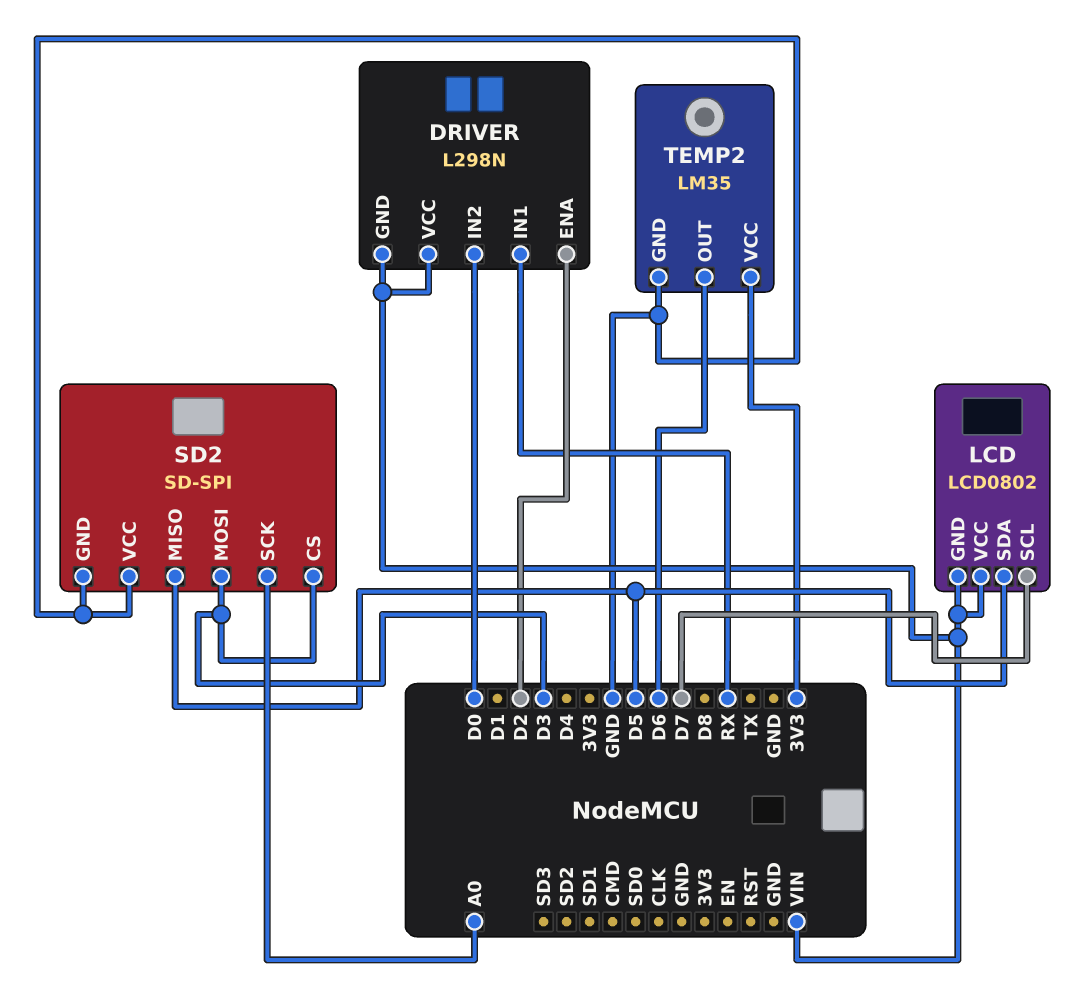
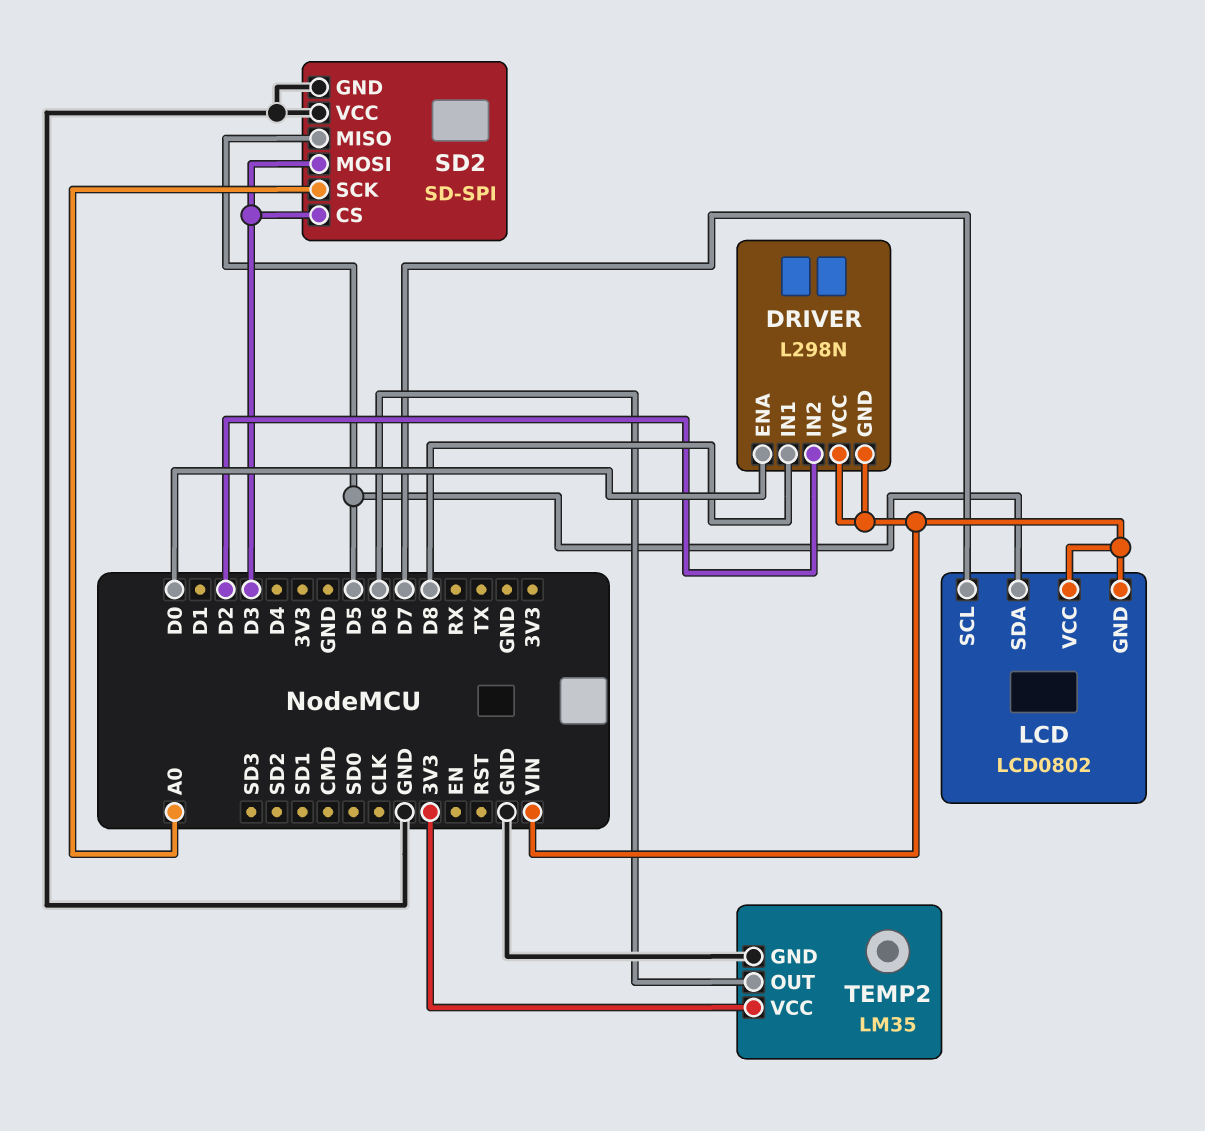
DRIVER pin ENA: D2 -> D0
DRIVER pin IN1: RX -> D8
DRIVER pin IN2: D0 -> D2

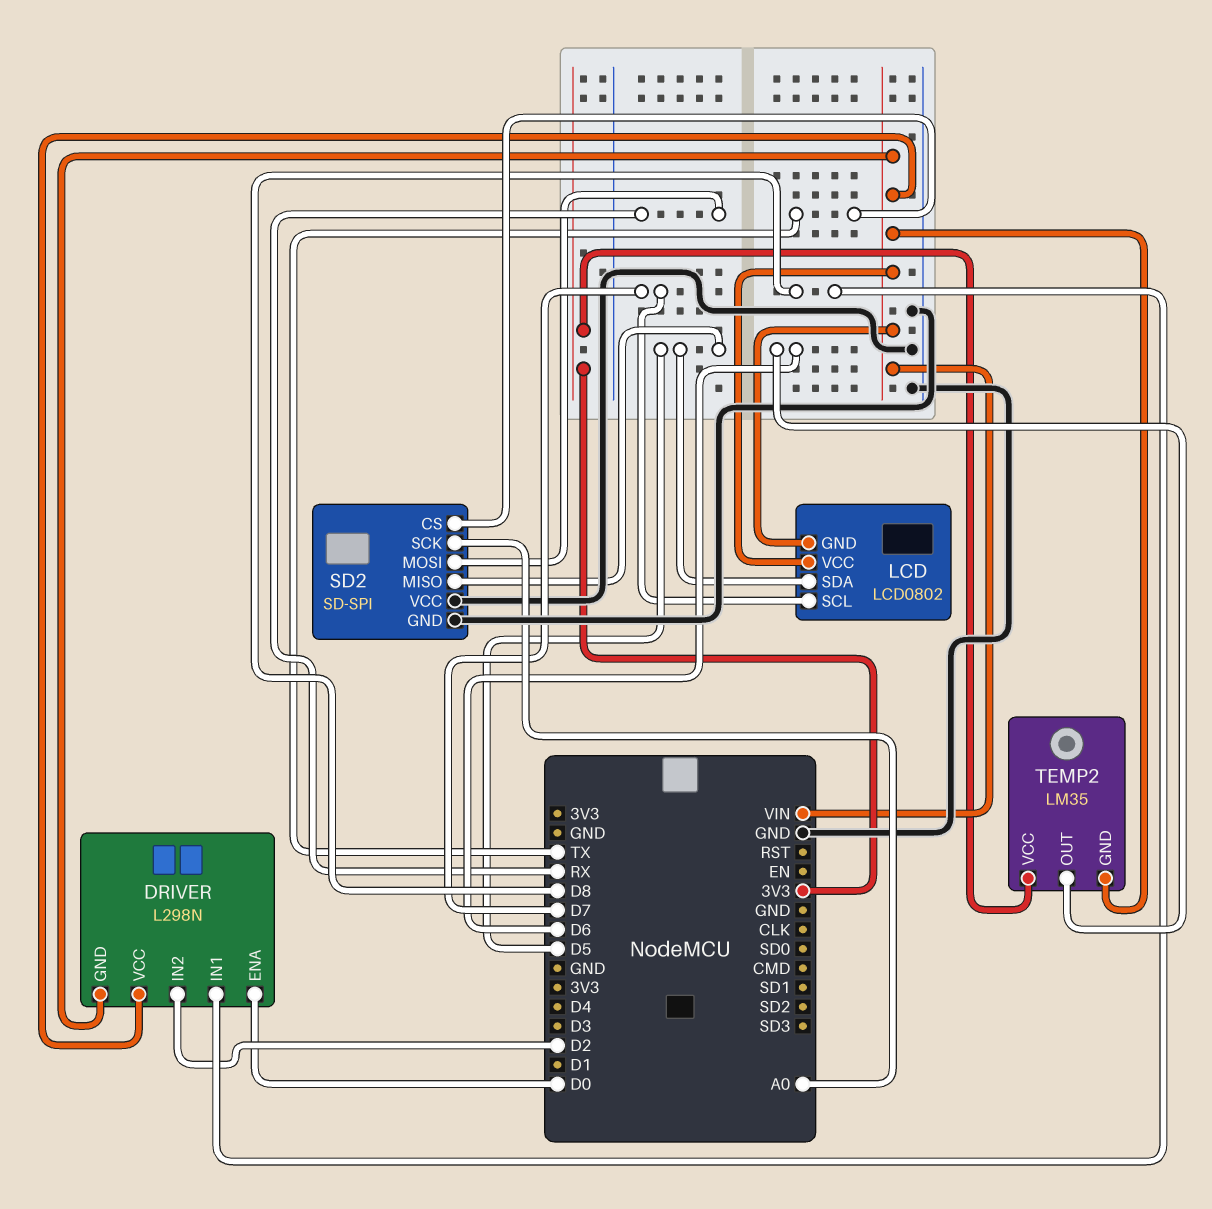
SD2 pin CS: D3 -> TX
SD2 pin MOSI: D3 -> RX
TEMP2 pin GND: GND -> VIN

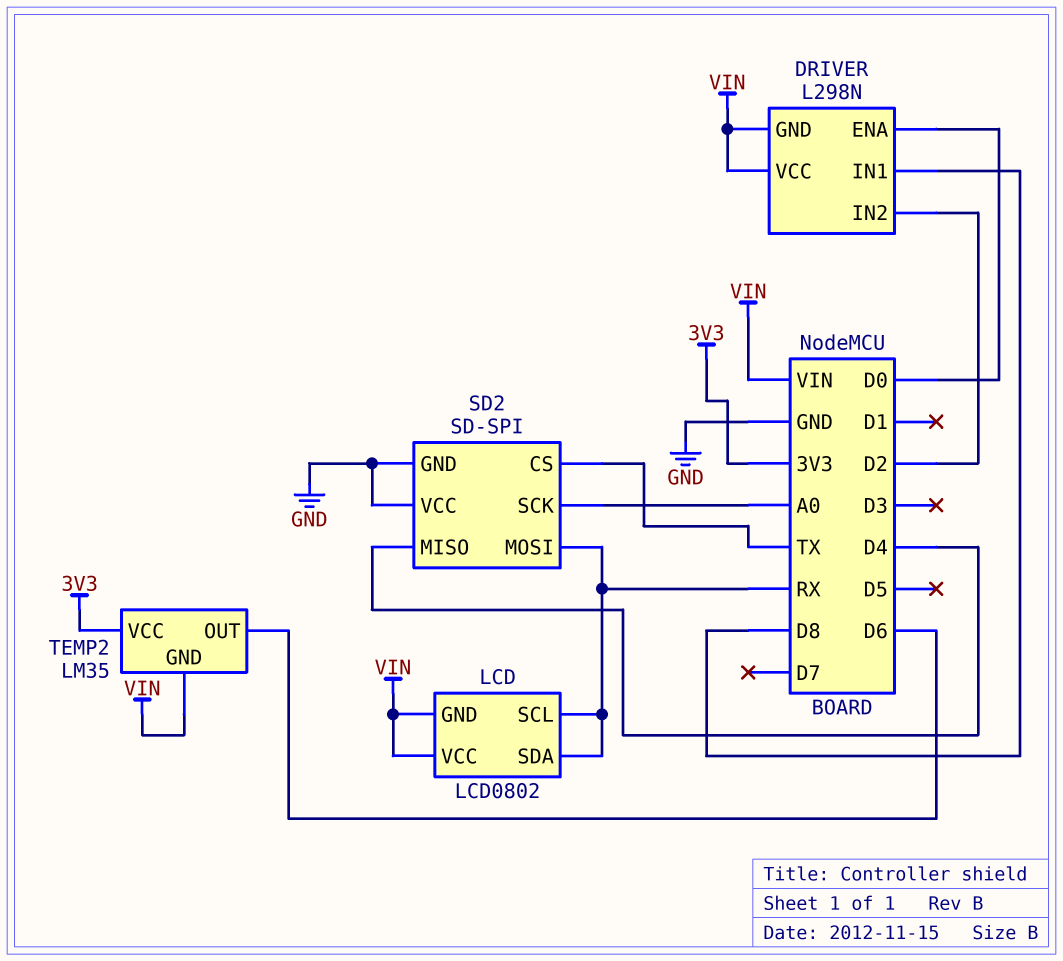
LCD pin SCL: D7 -> RX
LCD pin SDA: D5 -> RX
SD2 pin MISO: D5 -> D4

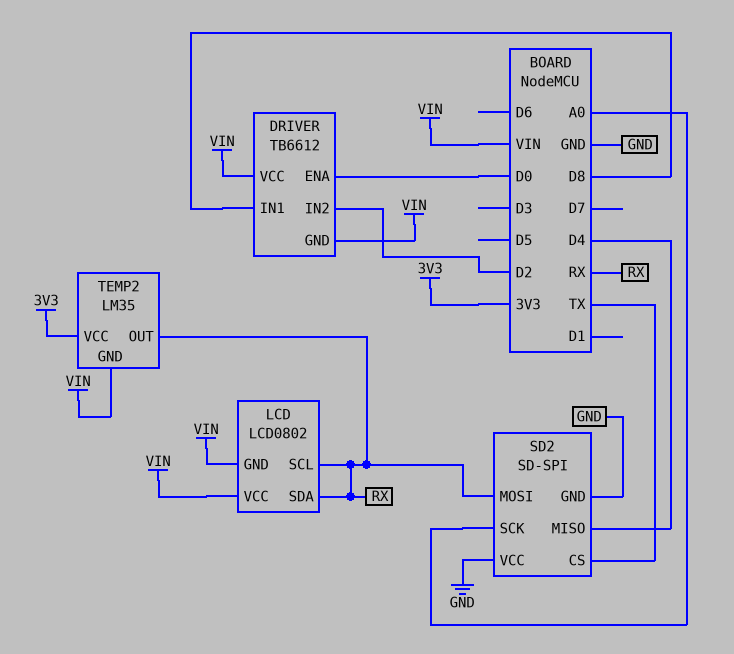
DRIVER: L298N -> TB6612
TEMP2 pin OUT: D6 -> RX

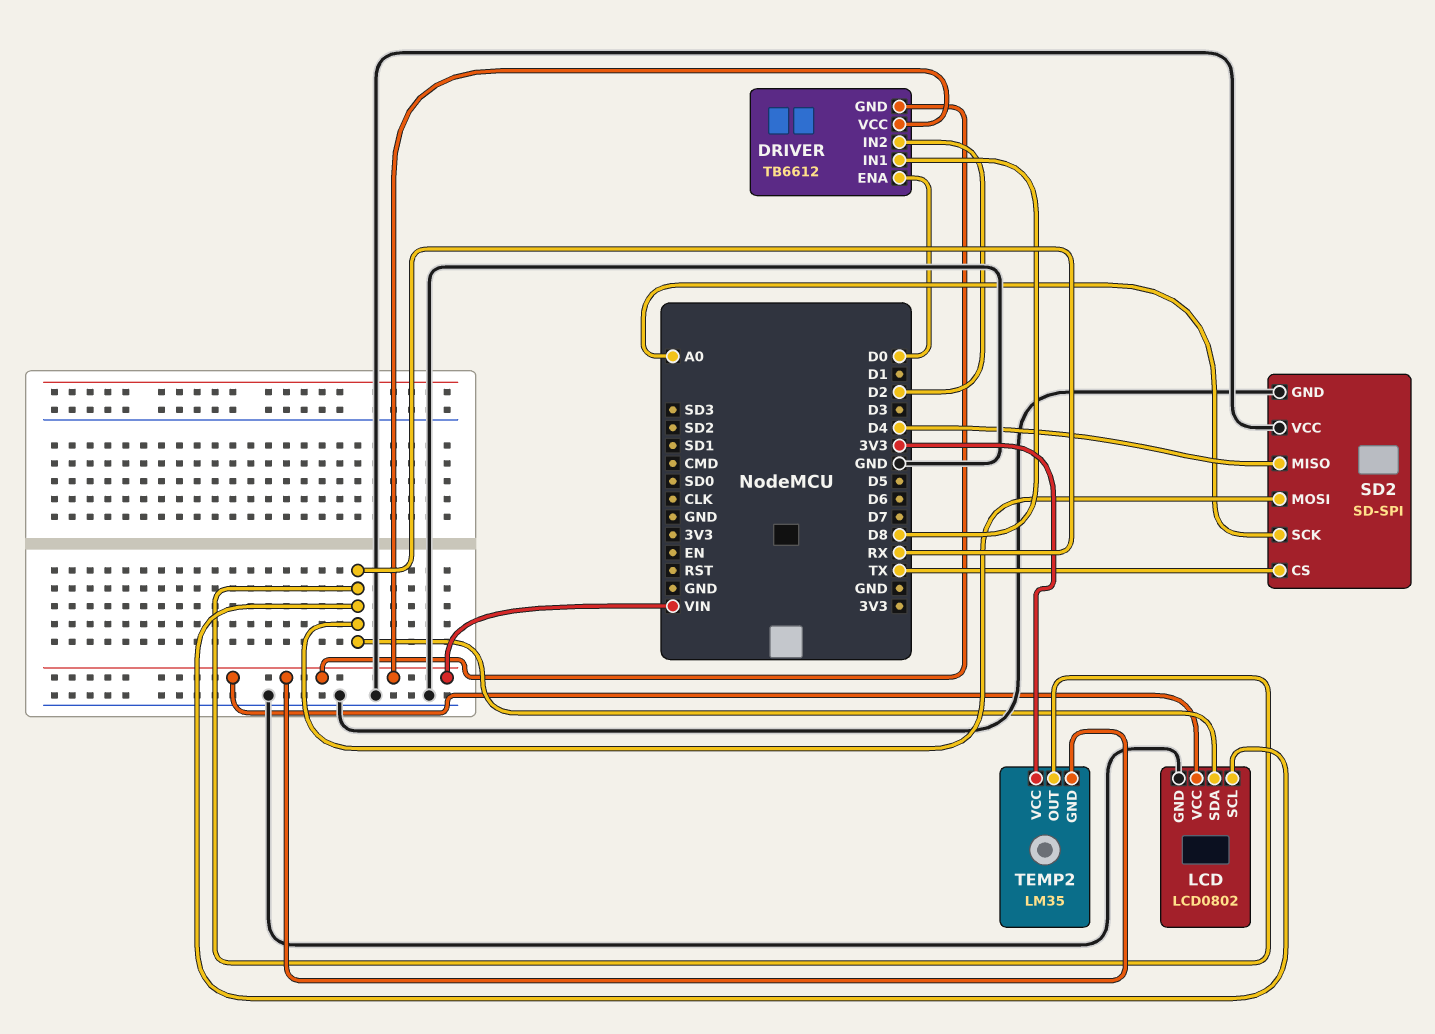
LCD pin GND: VIN -> GND

